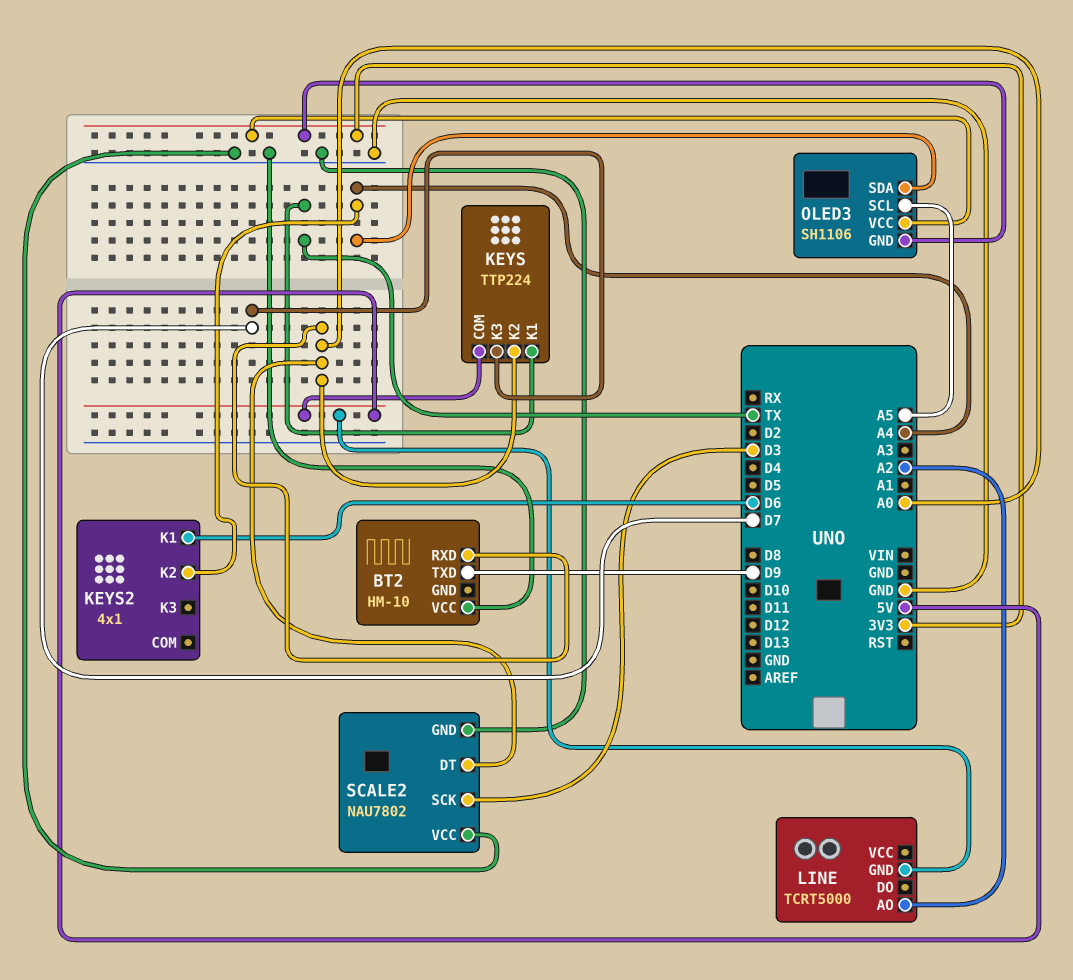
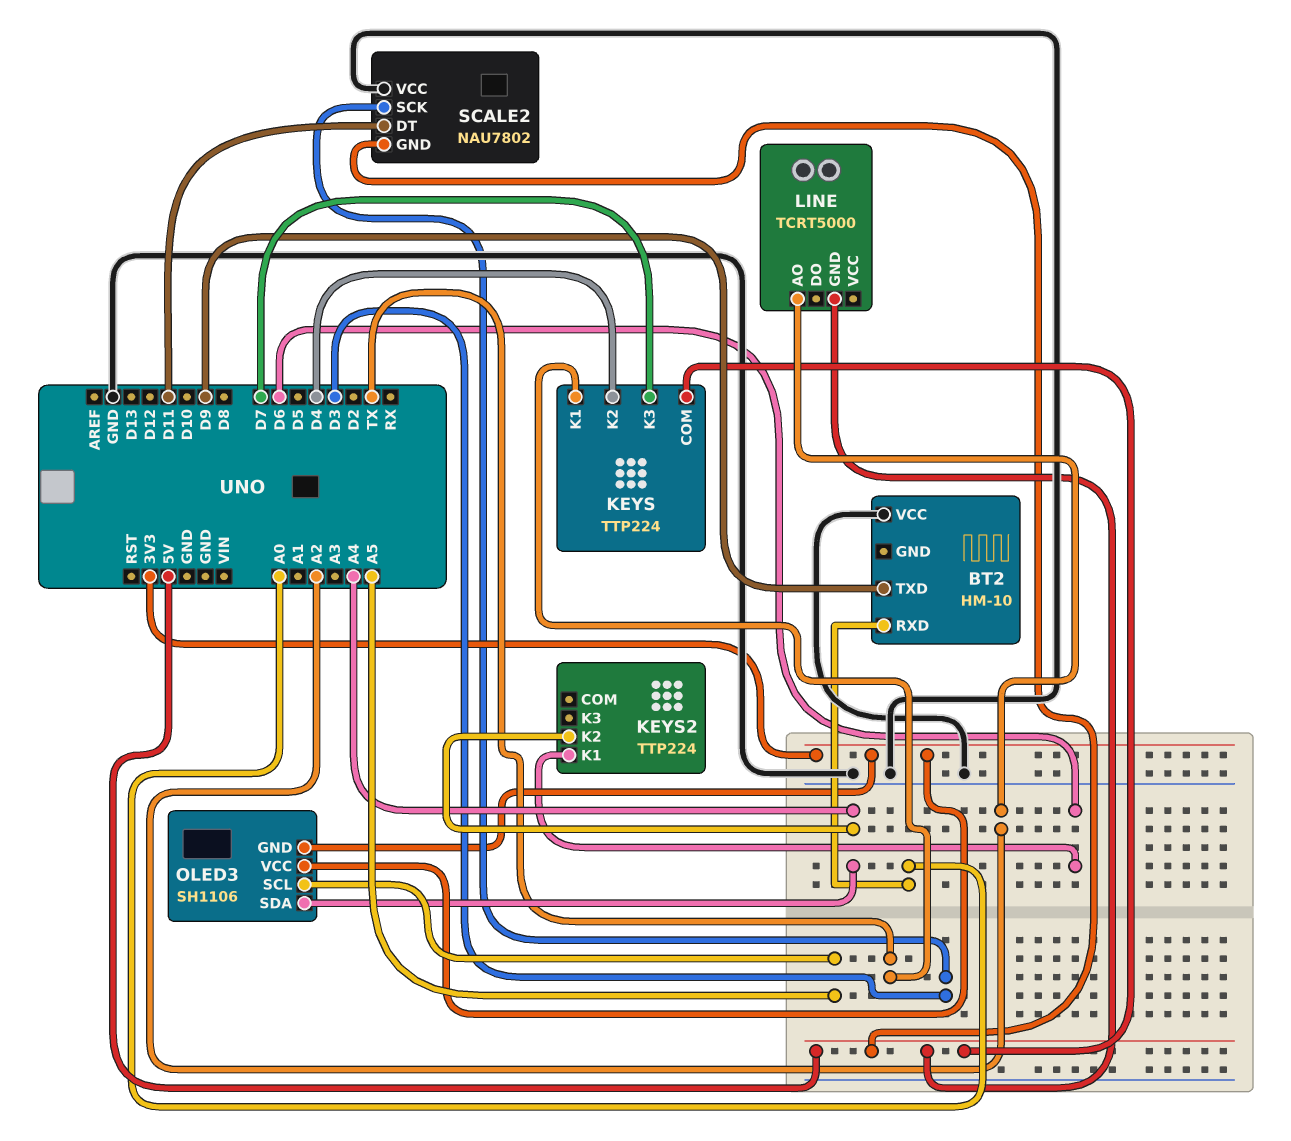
KEYS pin K2: A0 -> D4
KEYS2: 4x1 -> TTP224
SCALE2 pin DT: A0 -> D11
SCALE2 pin GND: GND -> 5V

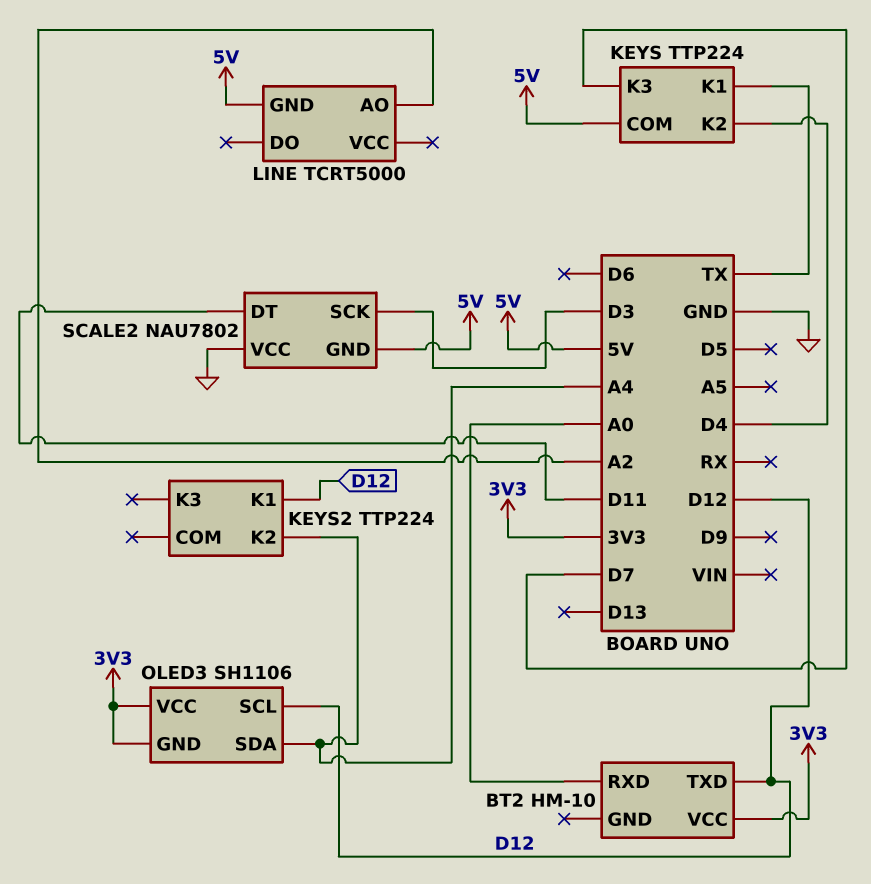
BT2 pin TXD: D9 -> D12
BT2 pin VCC: GND -> 3V3
KEYS2 pin K1: D6 -> D12
OLED3 pin SCL: A5 -> D12

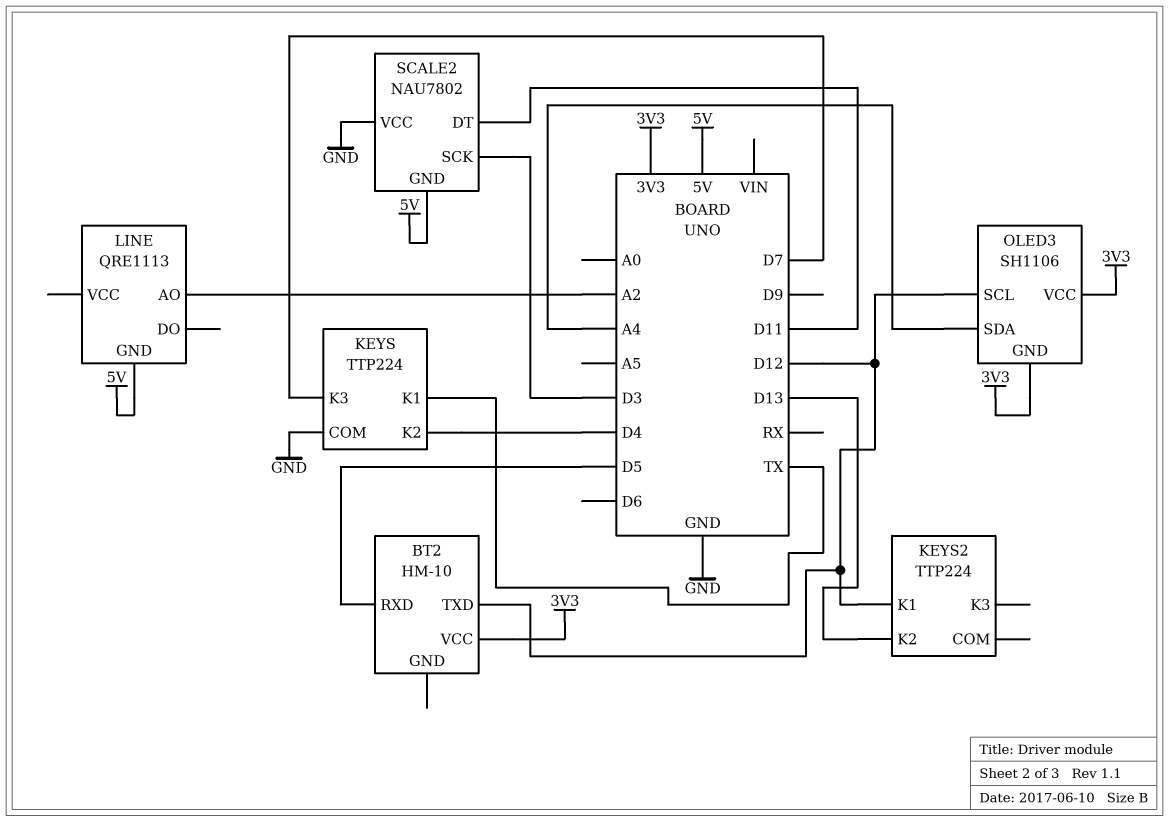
BT2 pin RXD: A0 -> D5
KEYS pin COM: 5V -> GND
KEYS2 pin K2: A4 -> D13
LINE: TCRT5000 -> QRE1113

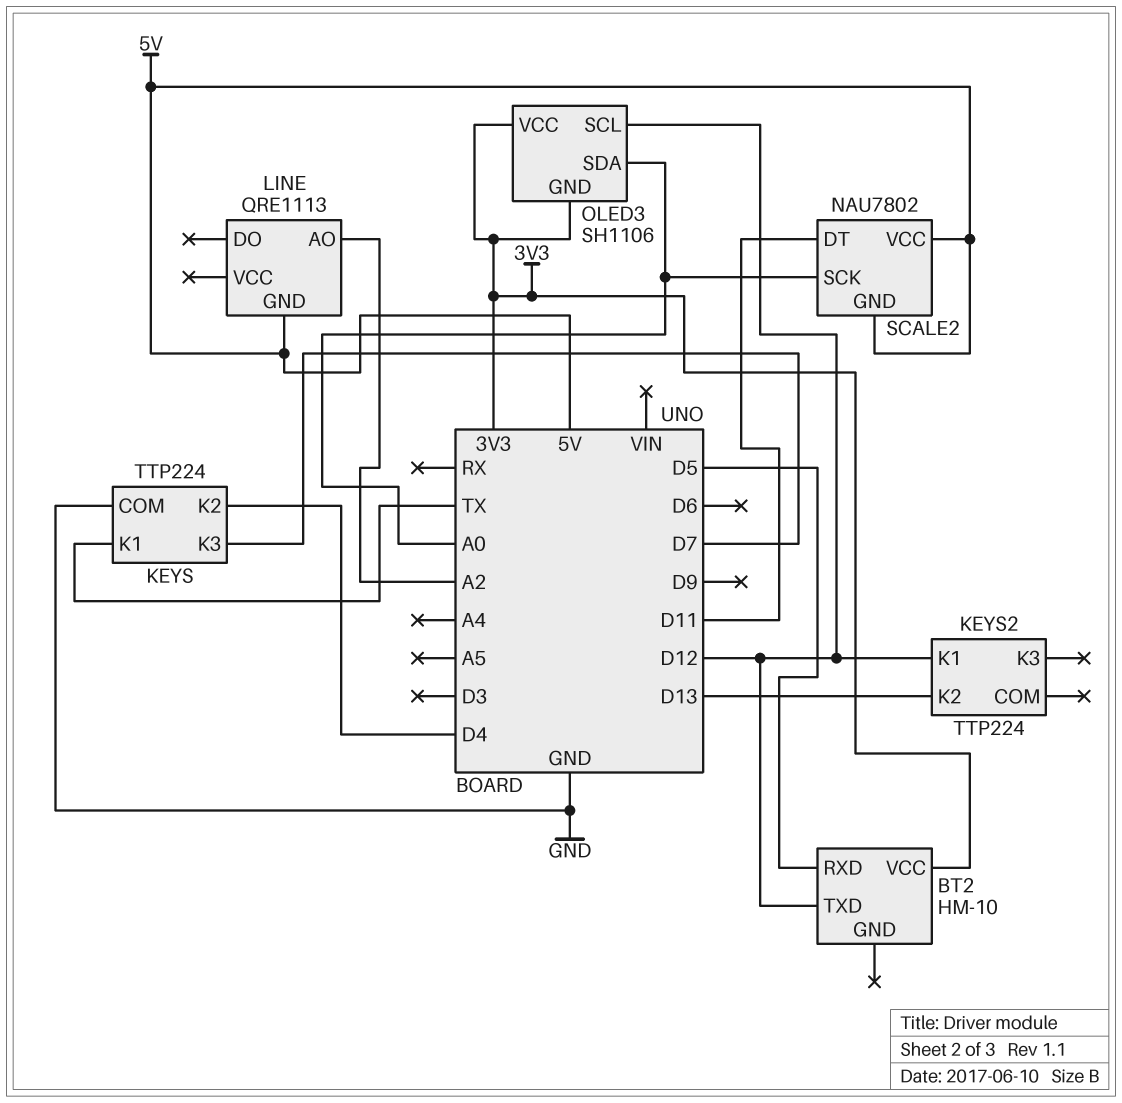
OLED3 pin SDA: A4 -> A0
SCALE2 pin SCK: D3 -> A0
SCALE2 pin VCC: GND -> 5V

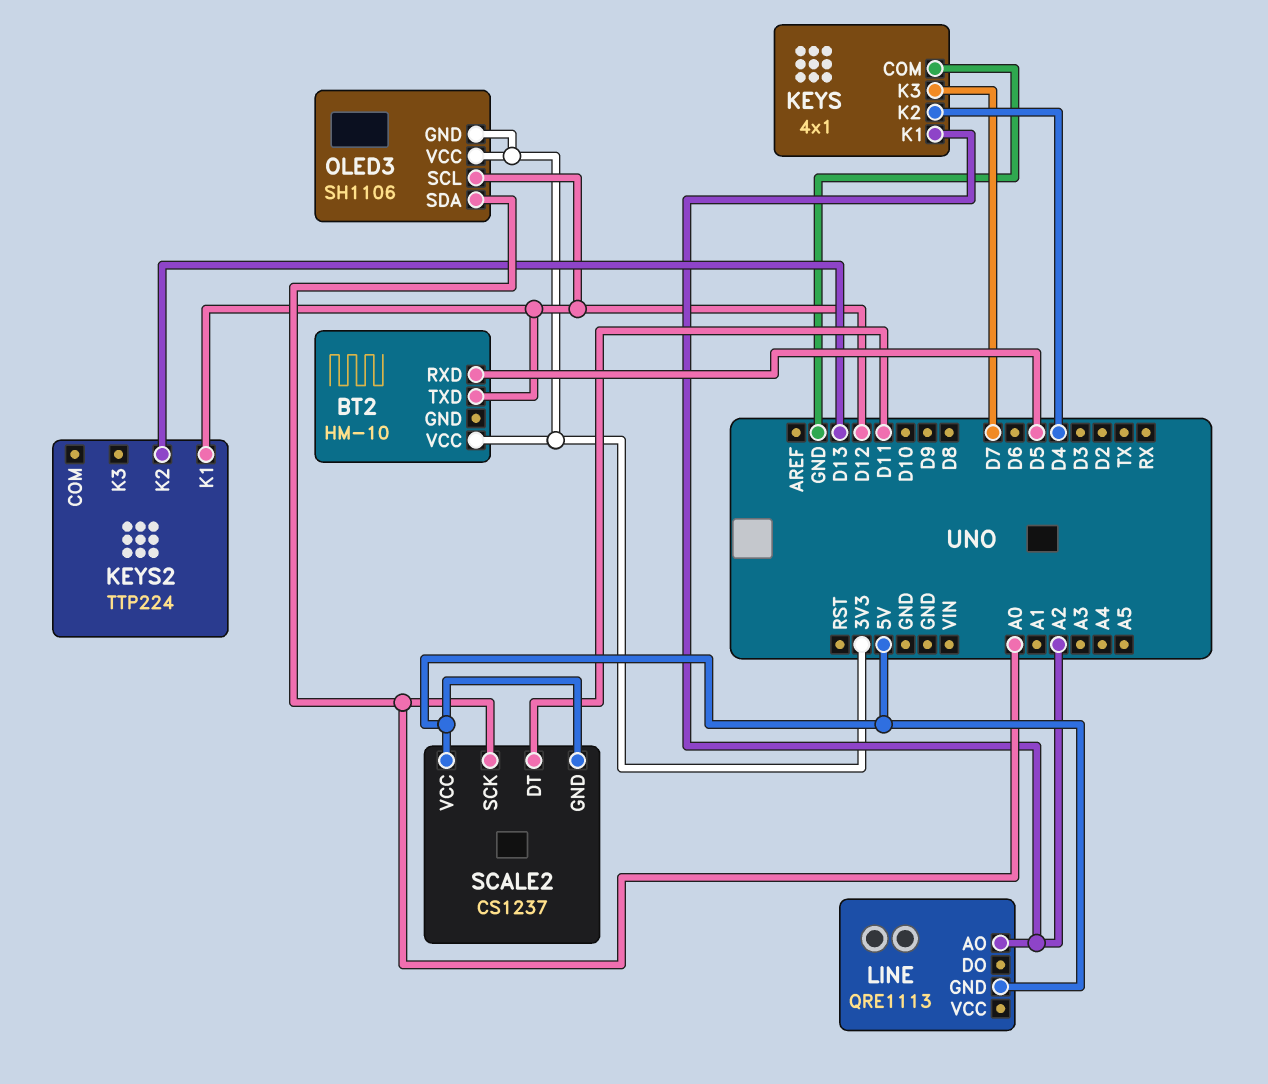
KEYS: TTP224 -> 4x1
KEYS pin K1: TX -> A2
SCALE2: NAU7802 -> CS1237

